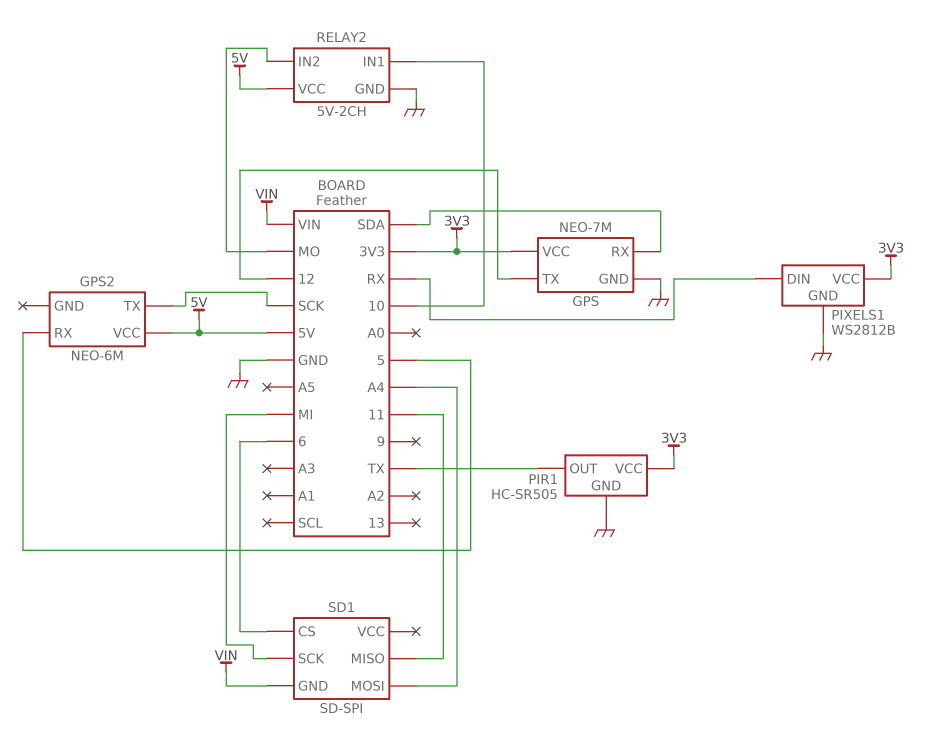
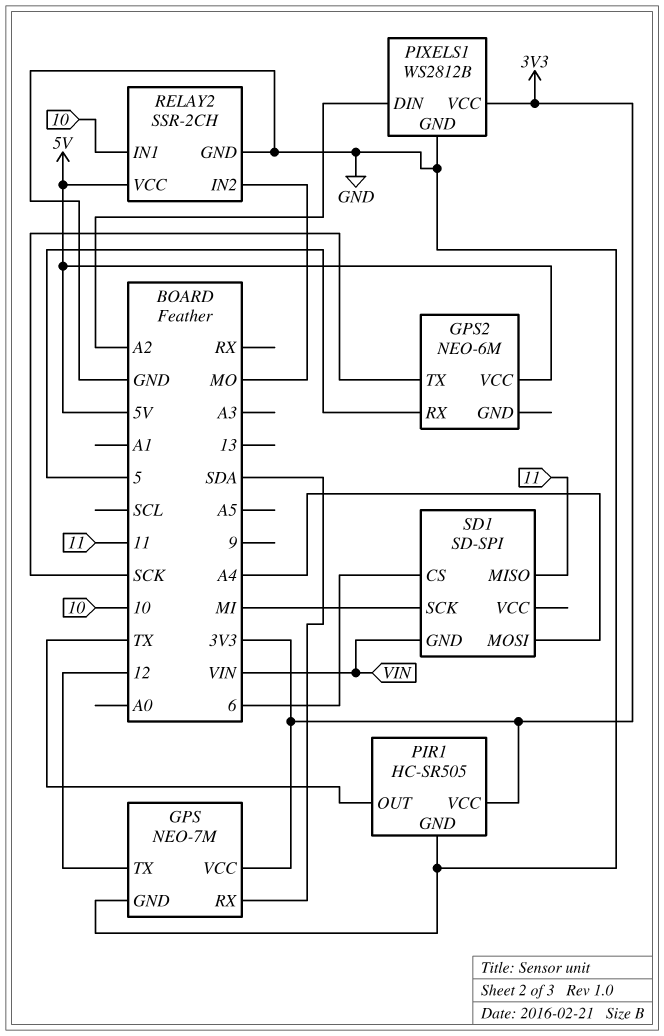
PIXELS1 pin DIN: RX -> A2
RELAY2: 5V-2CH -> SSR-2CH

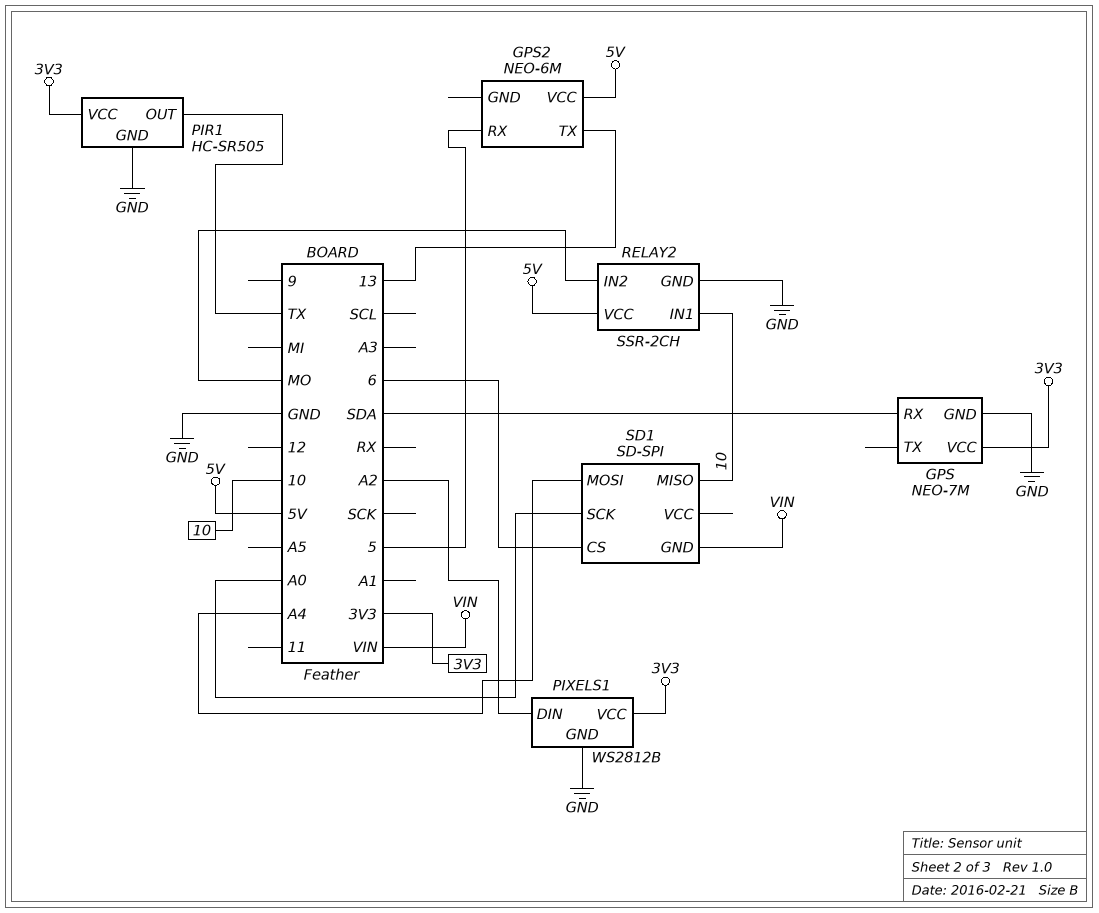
GPS pin TX: 12 -> none
GPS2 pin TX: SCK -> 13
SD1 pin MISO: 11 -> 10
SD1 pin SCK: MI -> A0

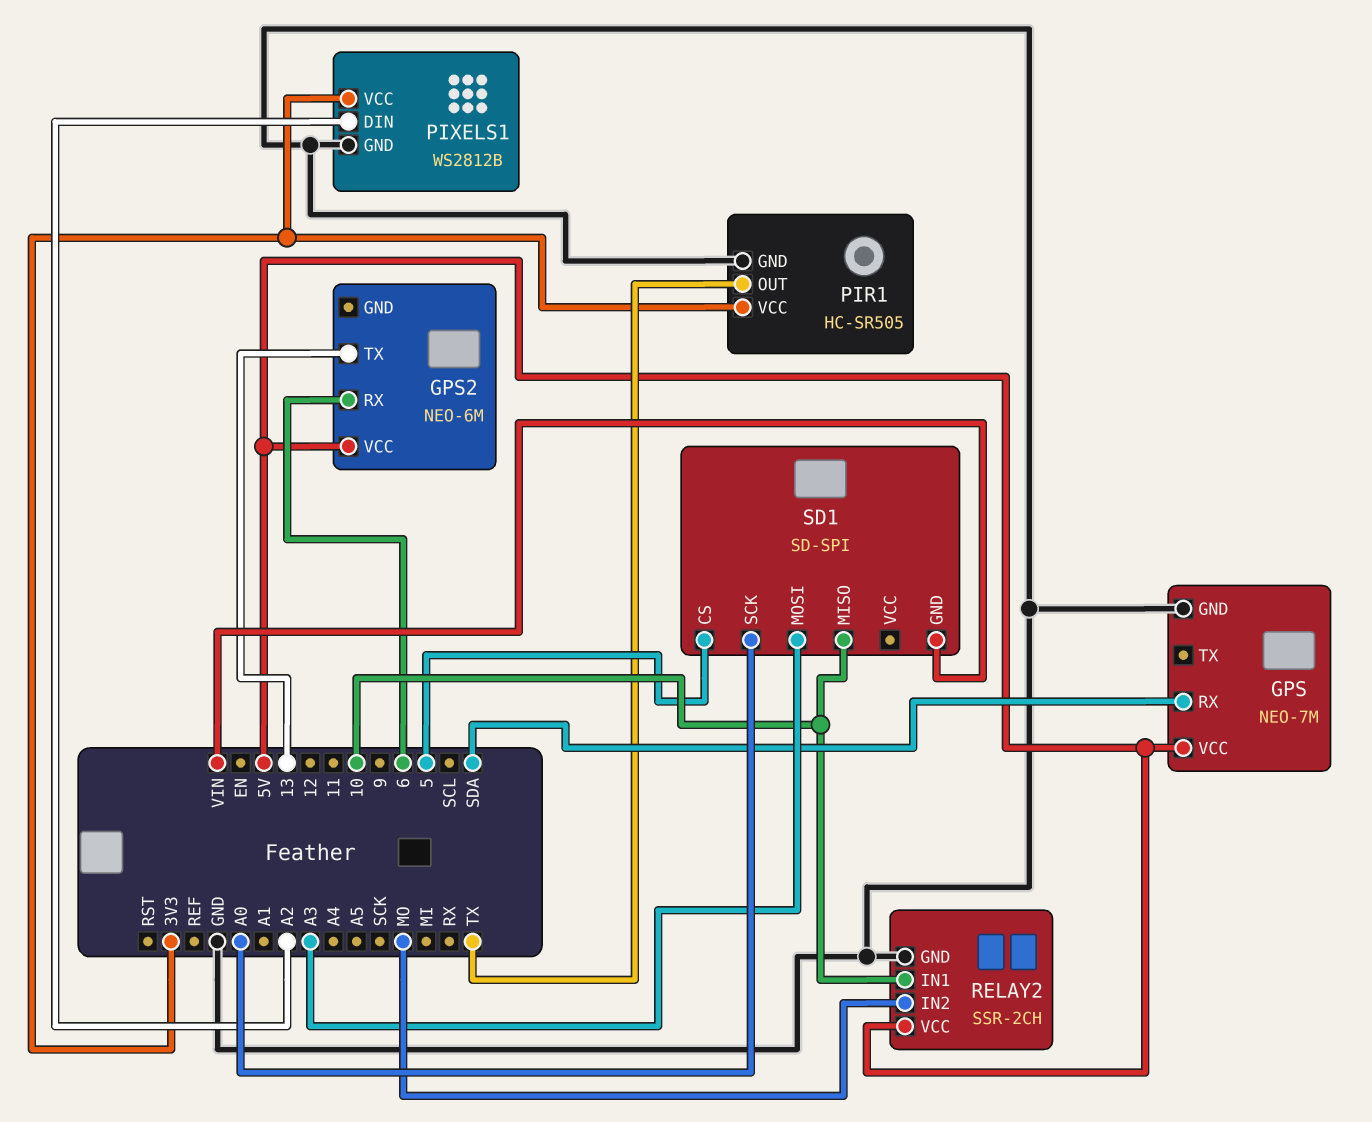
GPS pin VCC: 3V3 -> 5V
GPS2 pin RX: 5 -> 6
SD1 pin CS: 6 -> 5
SD1 pin MOSI: A4 -> A3

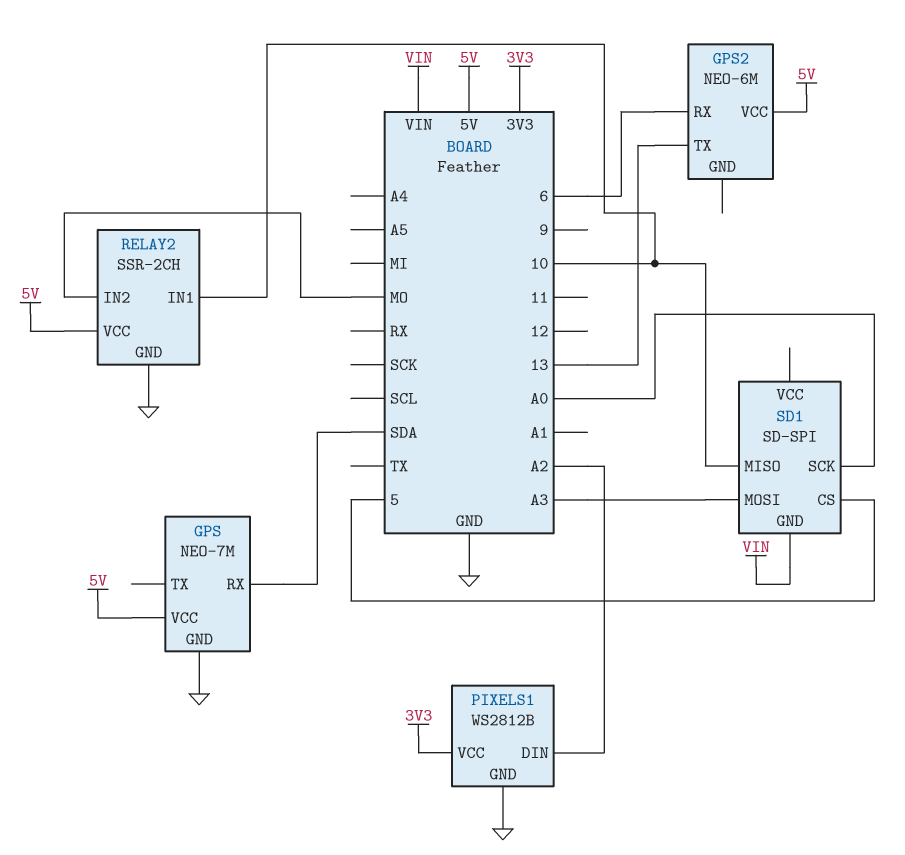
PIR1: HC-SR505 -> none
PIR1 pin GND: GND -> none
PIR1 pin OUT: TX -> none
PIR1 pin VCC: 3V3 -> none

